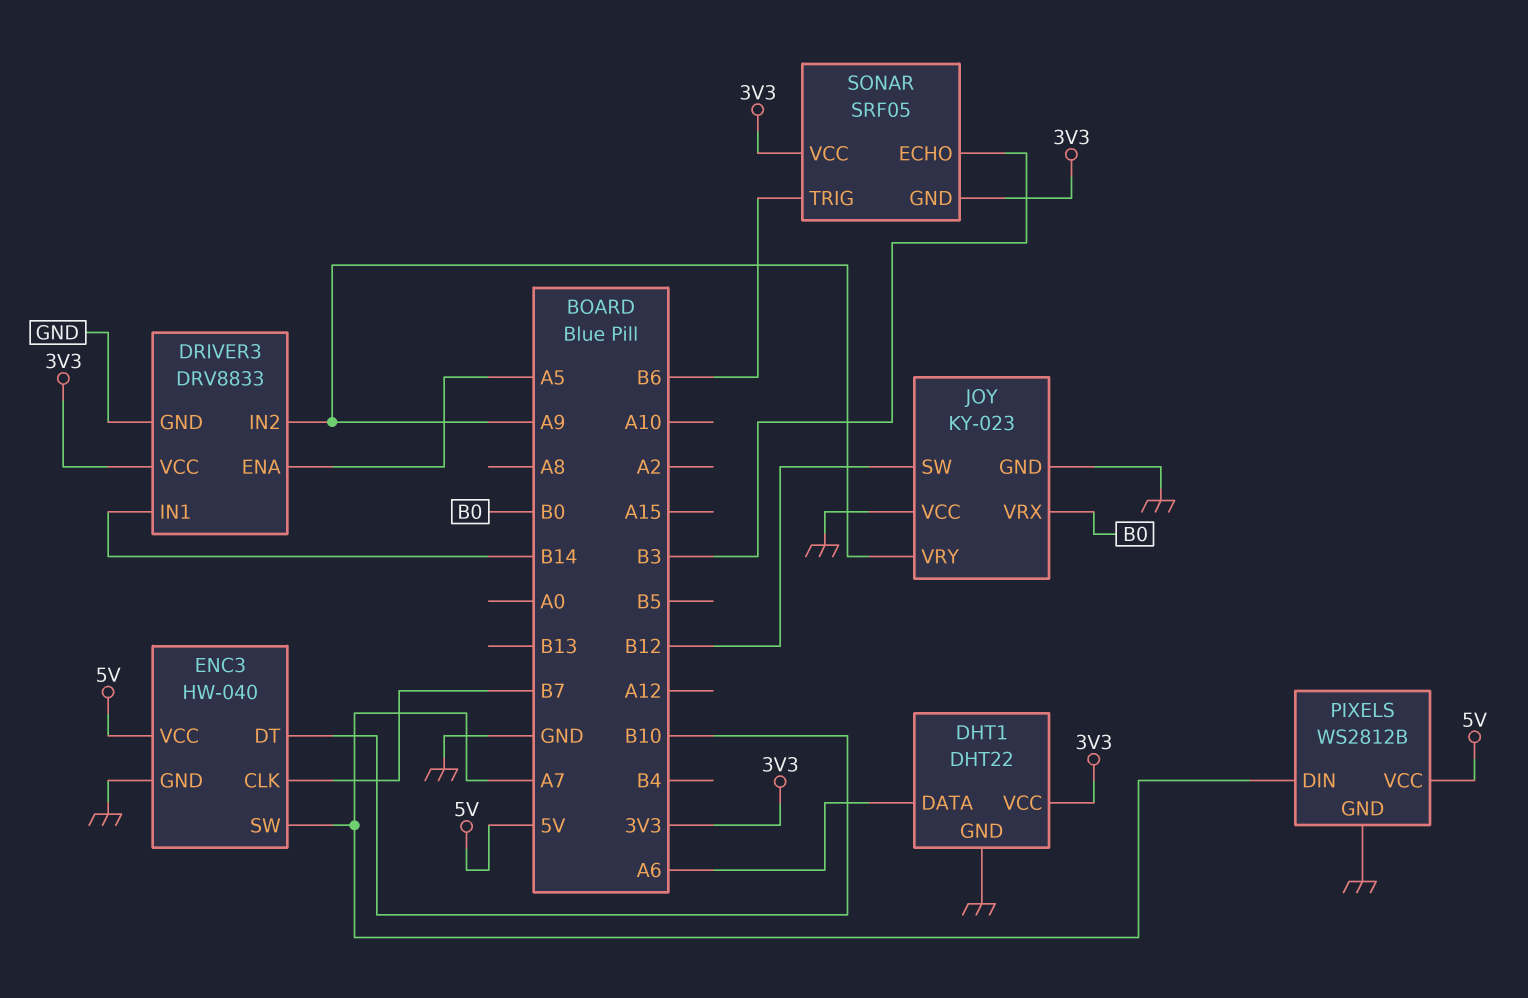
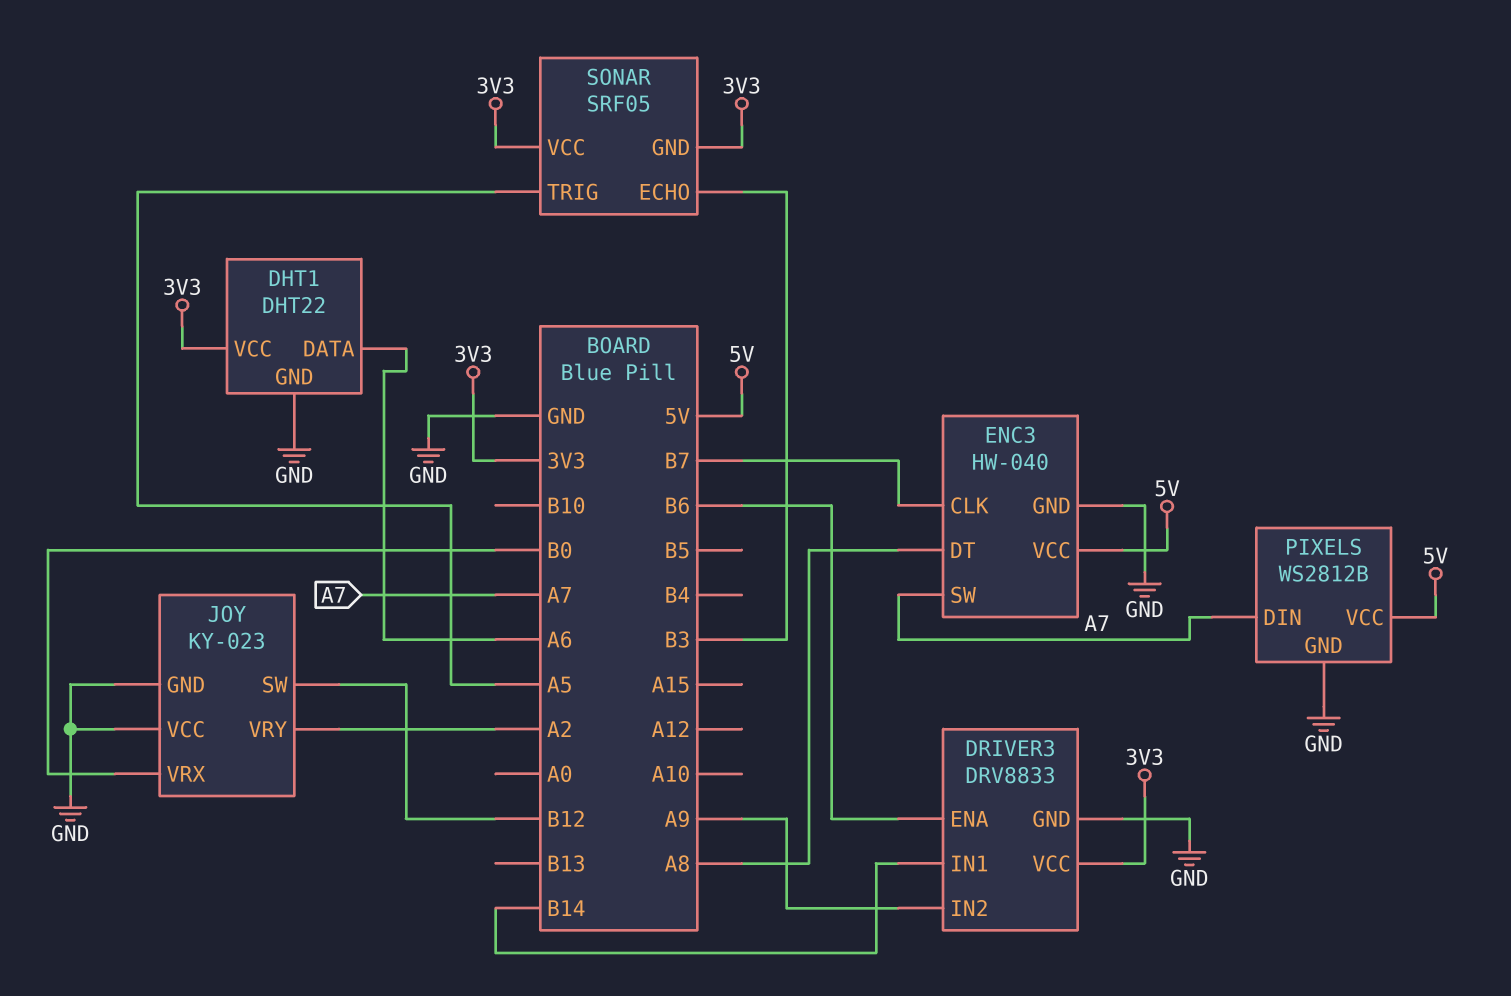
DRIVER3 pin ENA: A5 -> B6
ENC3 pin DT: B10 -> A8
JOY pin VRY: A9 -> A2
SONAR pin TRIG: B6 -> A5

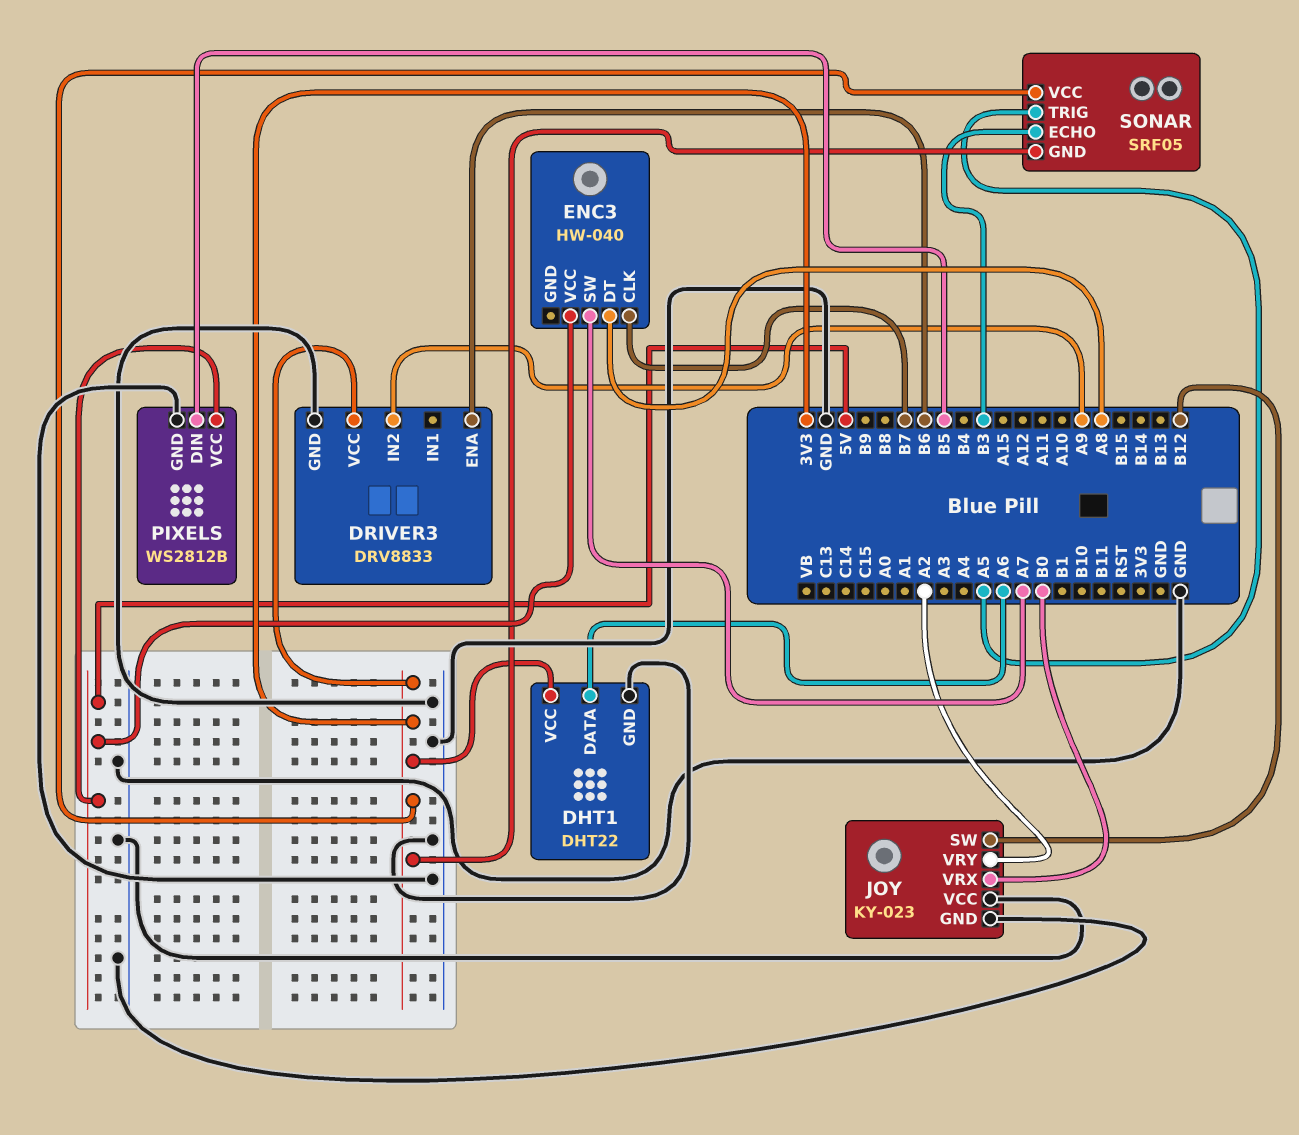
DRIVER3 pin IN1: B14 -> none
ENC3 pin GND: GND -> none
PIXELS pin DIN: A7 -> B5

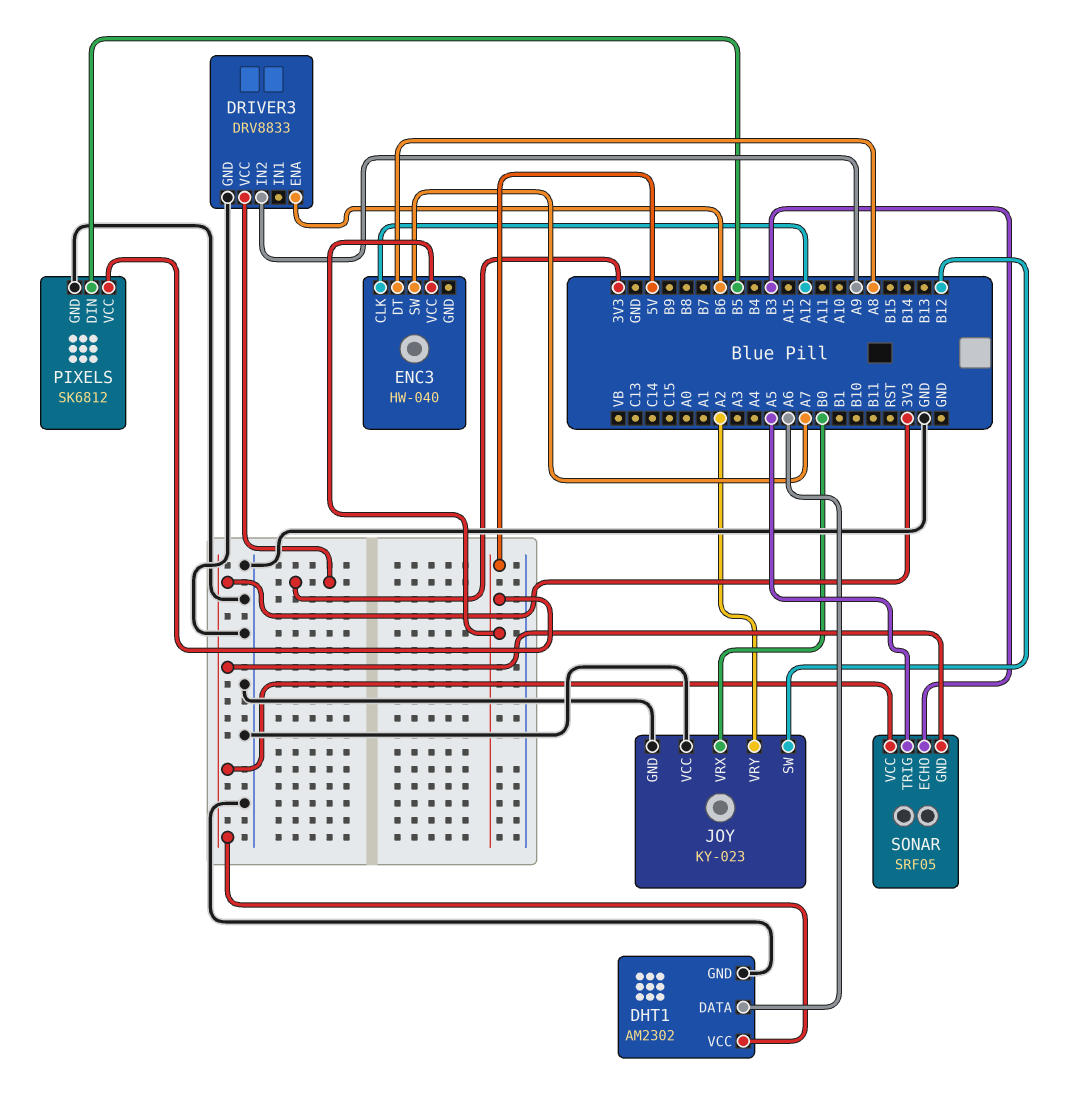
DHT1: DHT22 -> AM2302
ENC3 pin CLK: B7 -> A12
PIXELS: WS2812B -> SK6812

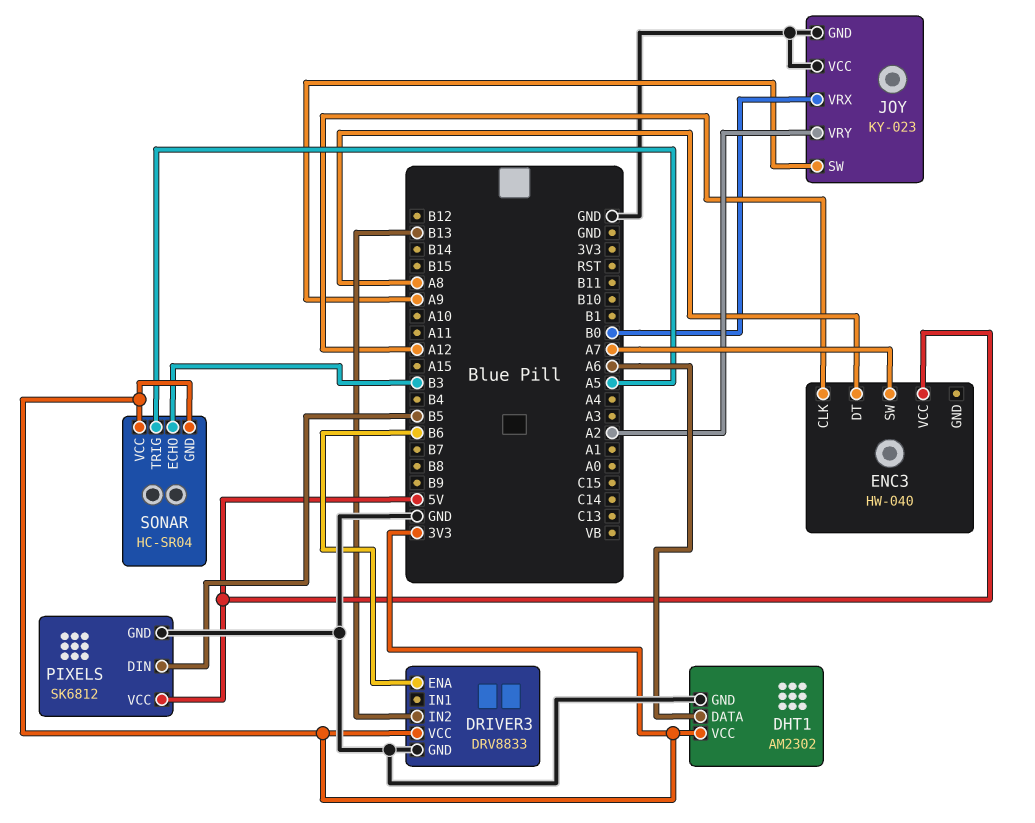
DRIVER3 pin IN2: A9 -> B13
JOY pin SW: B12 -> A9
SONAR: SRF05 -> HC-SR04

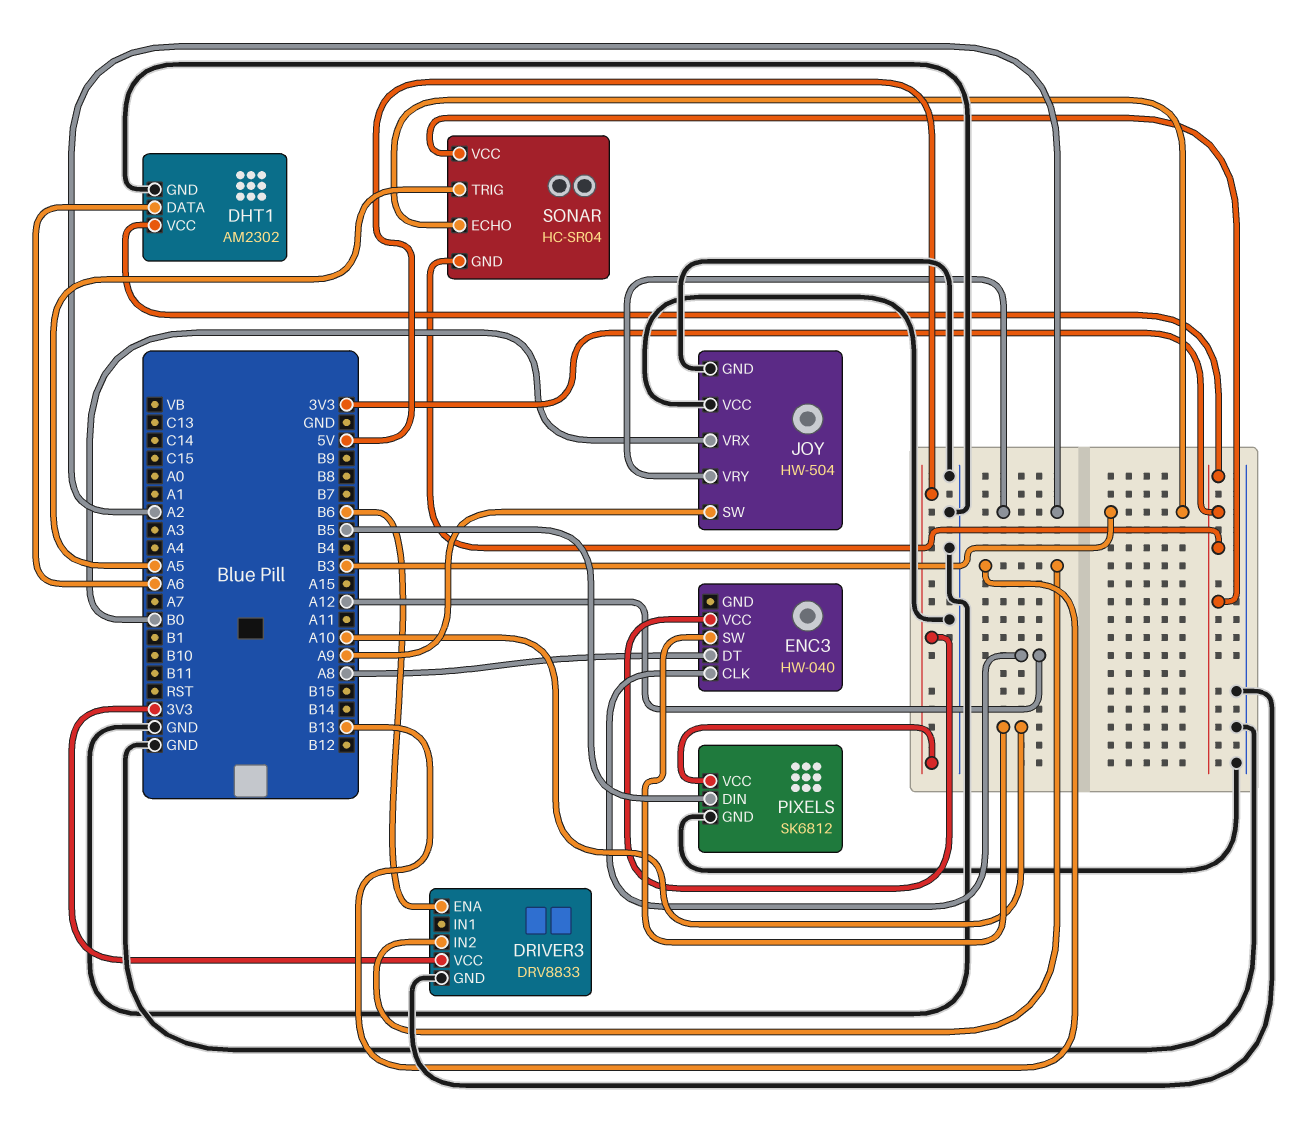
ENC3 pin SW: A7 -> A10
JOY: KY-023 -> HW-504

